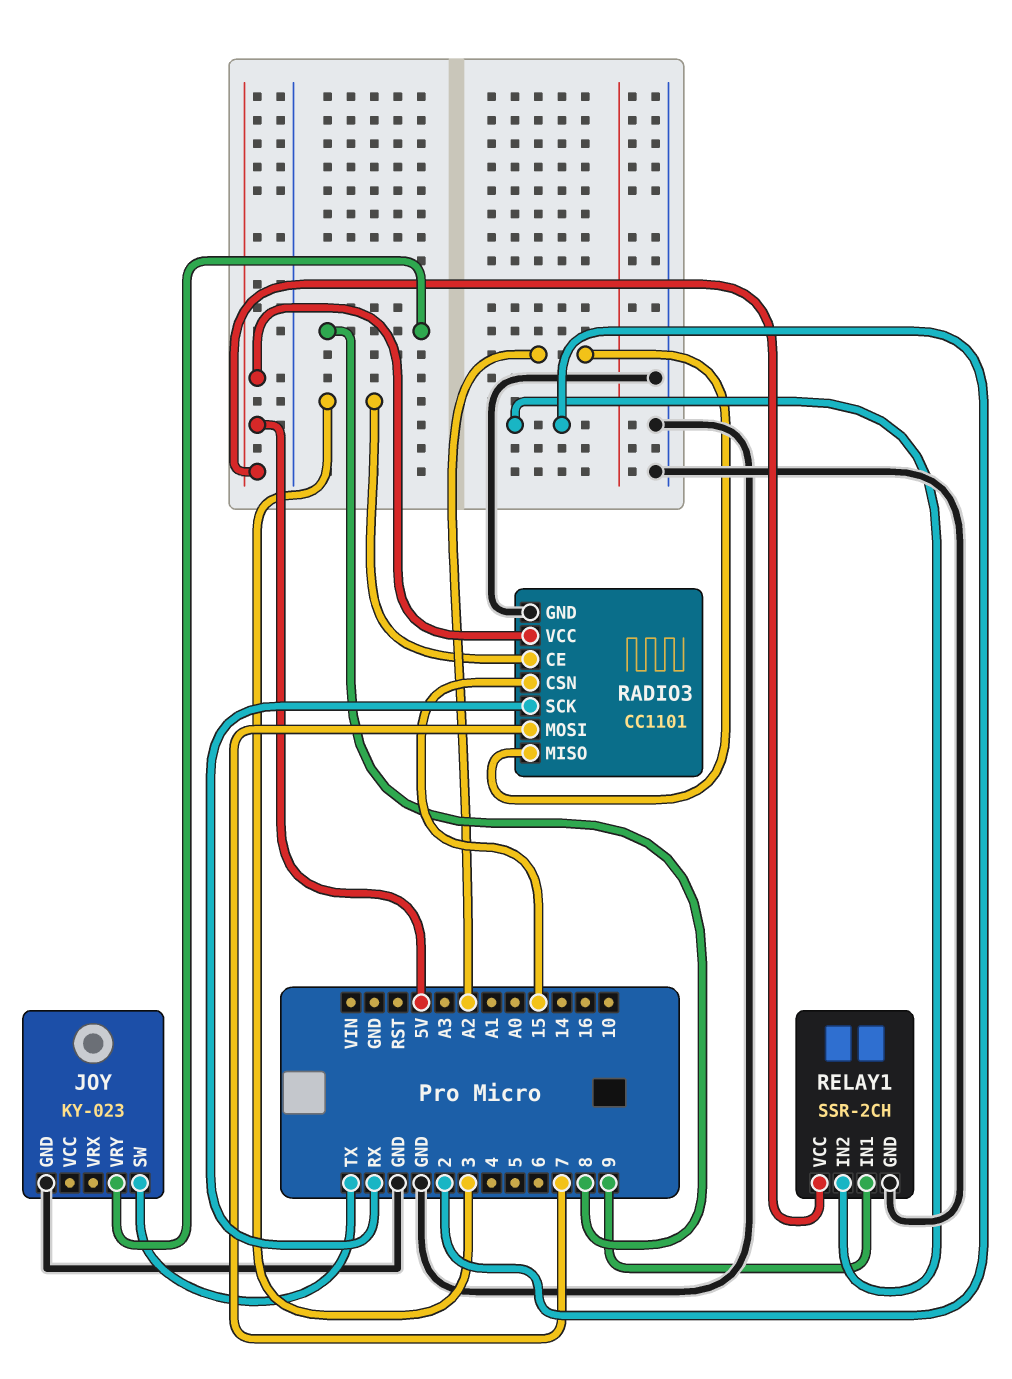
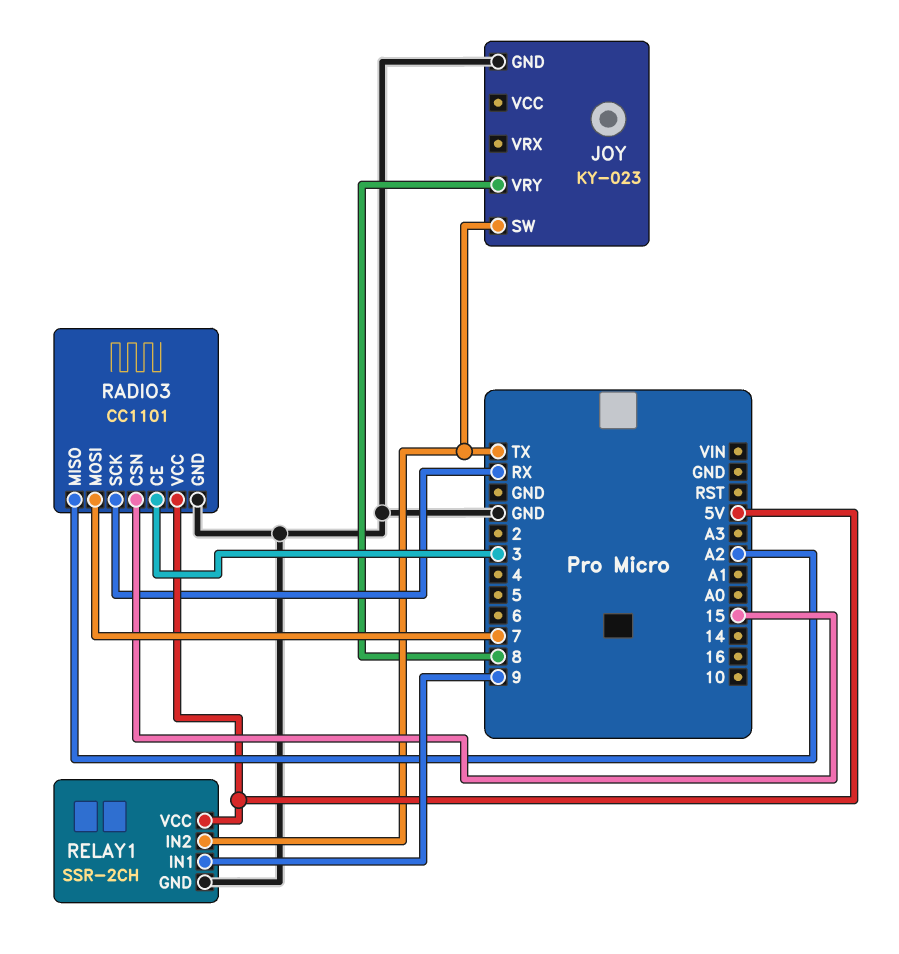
RELAY1 pin IN2: 2 -> TX

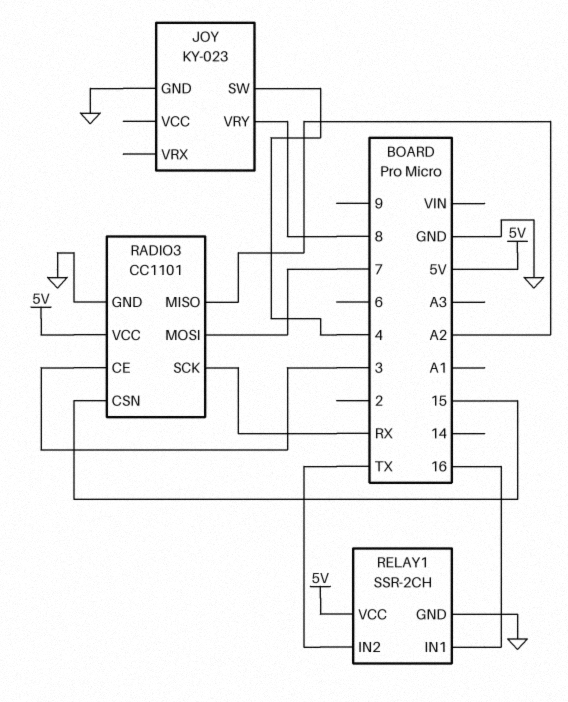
JOY pin SW: TX -> 4
RELAY1 pin IN1: 9 -> 16

